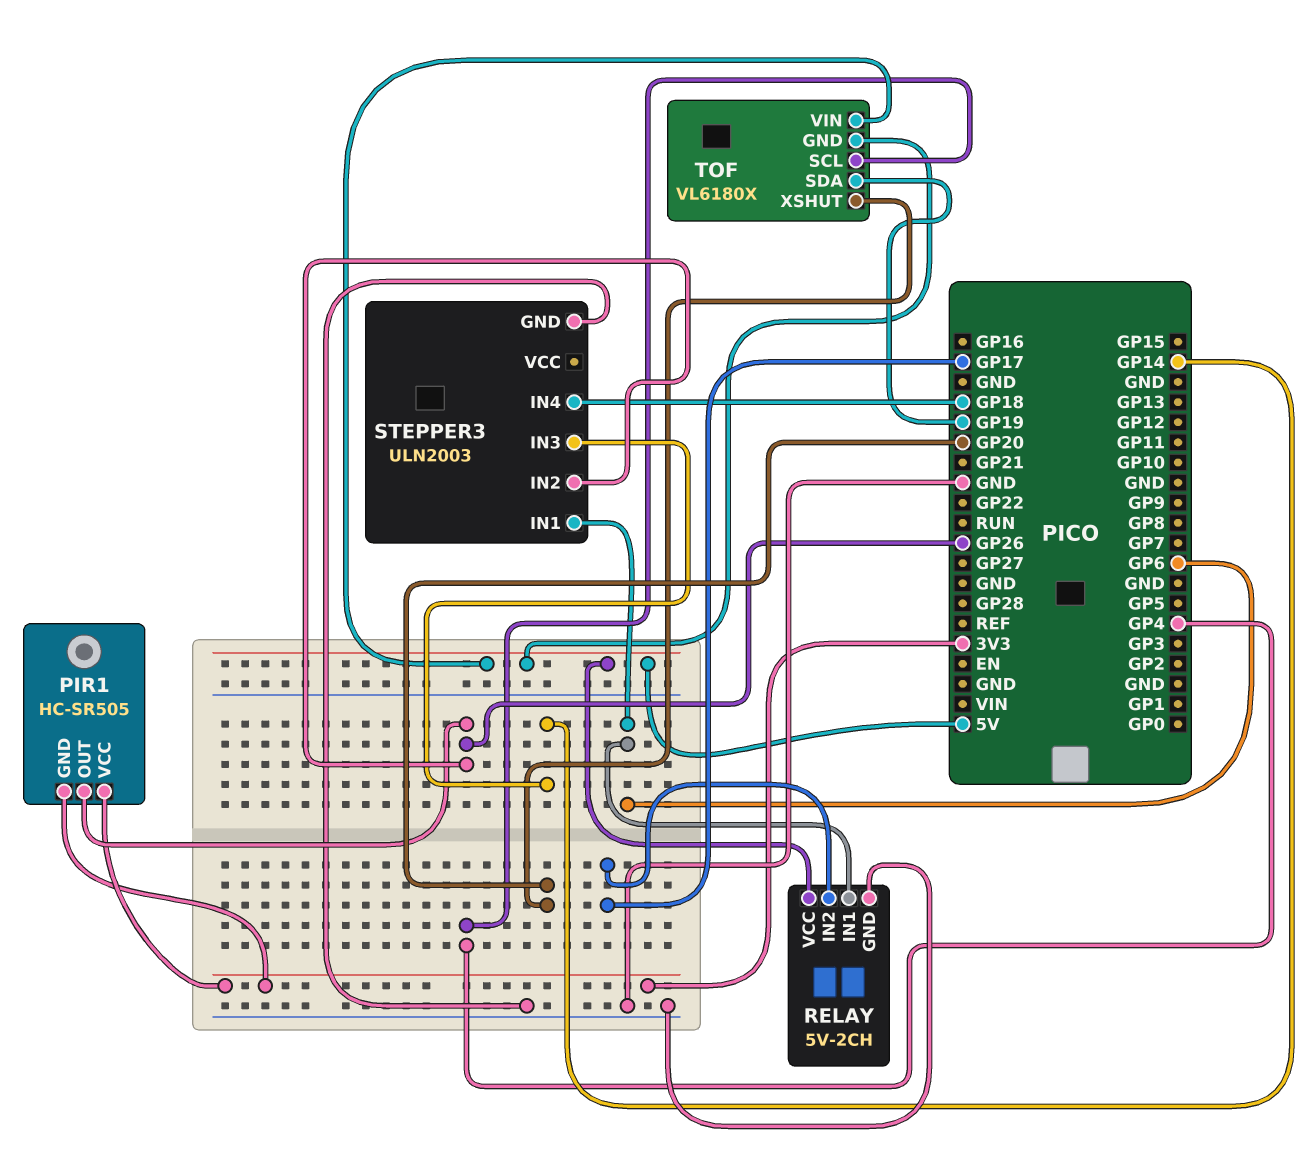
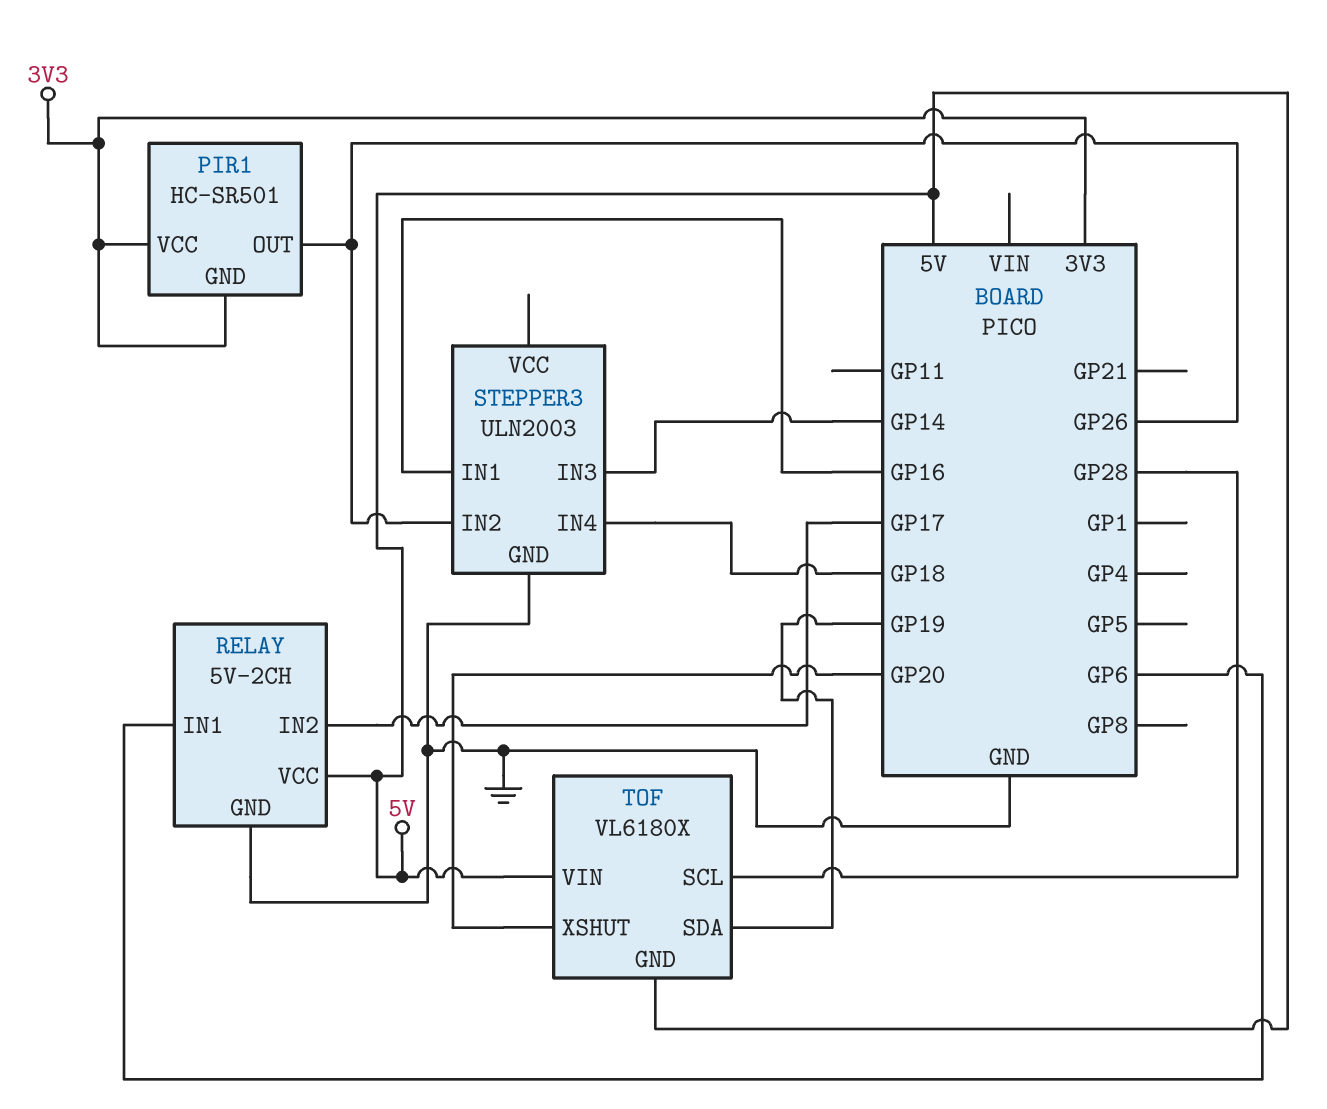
PIR1: HC-SR505 -> HC-SR501
STEPPER3 pin IN1: GP6 -> GP16
TOF pin SCL: GP4 -> GP28

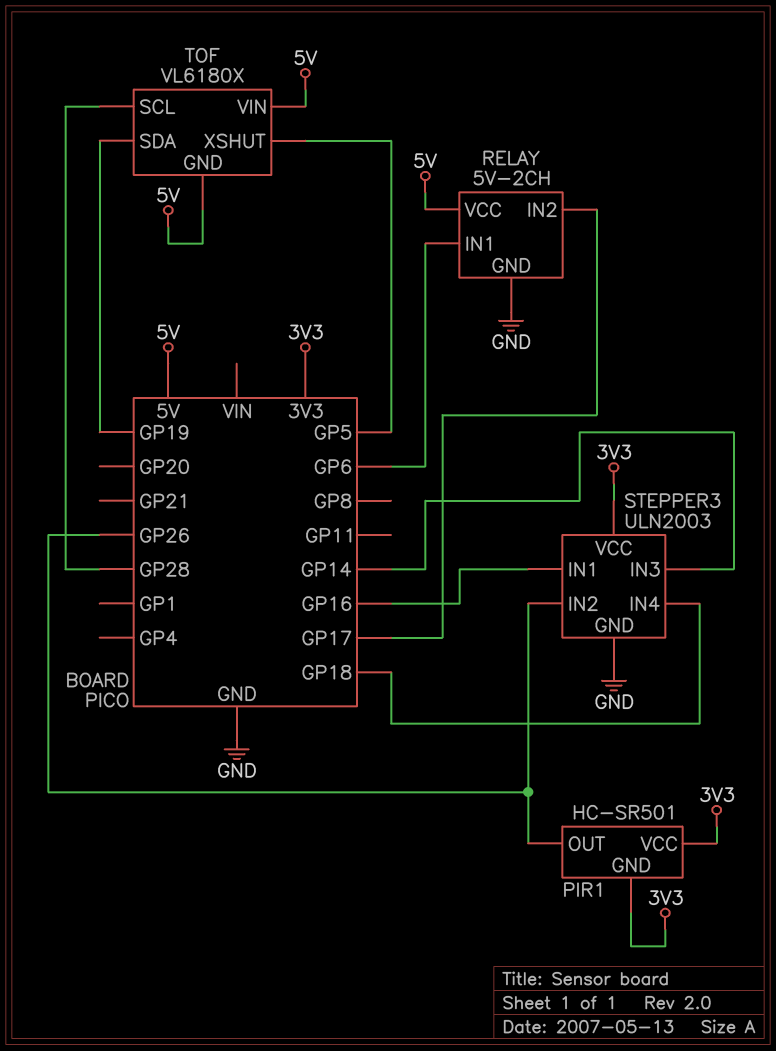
STEPPER3 pin VCC: none -> 3V3
TOF pin XSHUT: GP20 -> GP5

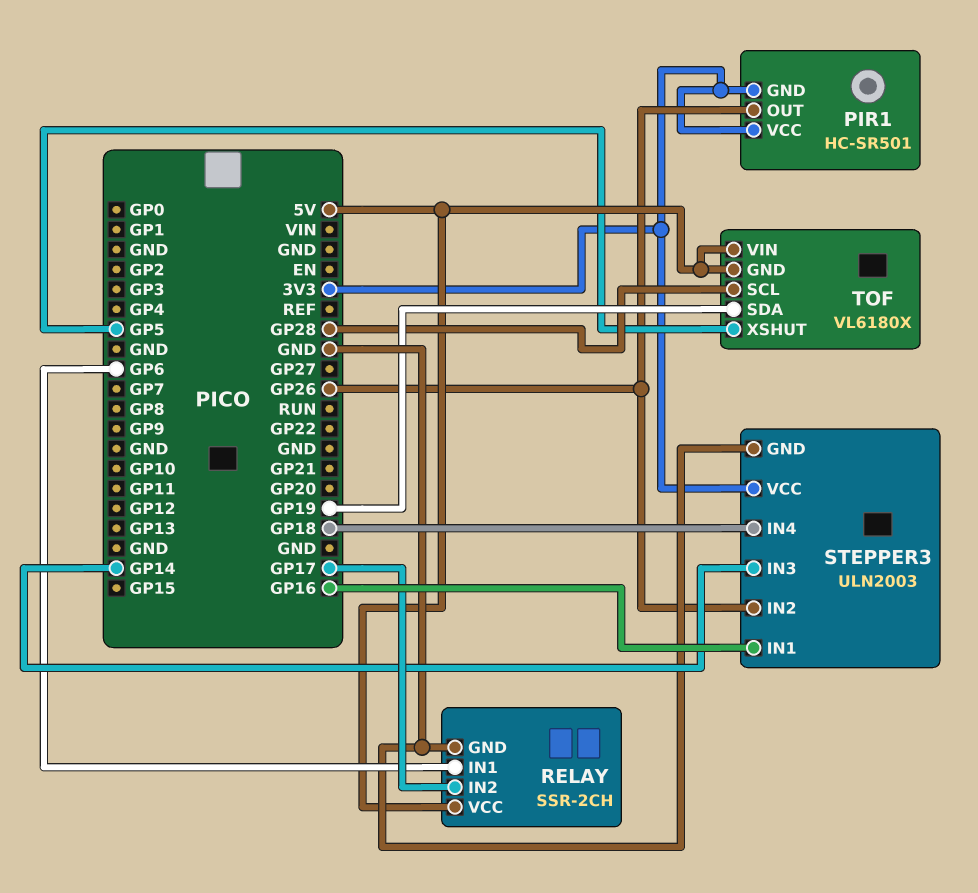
RELAY: 5V-2CH -> SSR-2CH

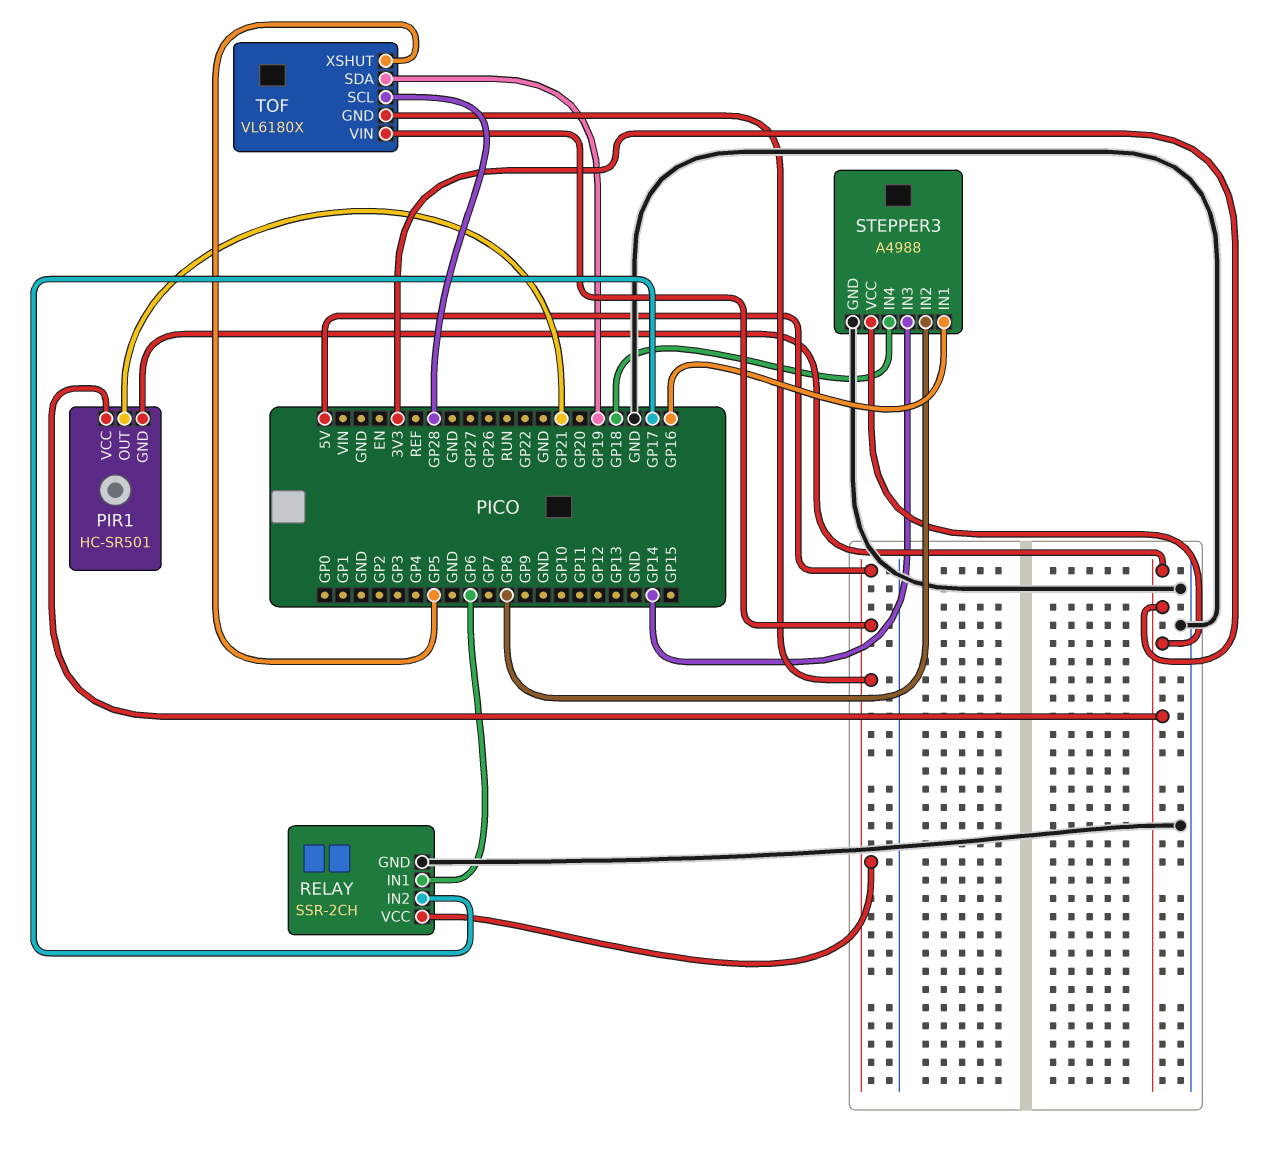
PIR1 pin OUT: GP26 -> GP21
STEPPER3: ULN2003 -> A4988
STEPPER3 pin IN2: GP26 -> GP8

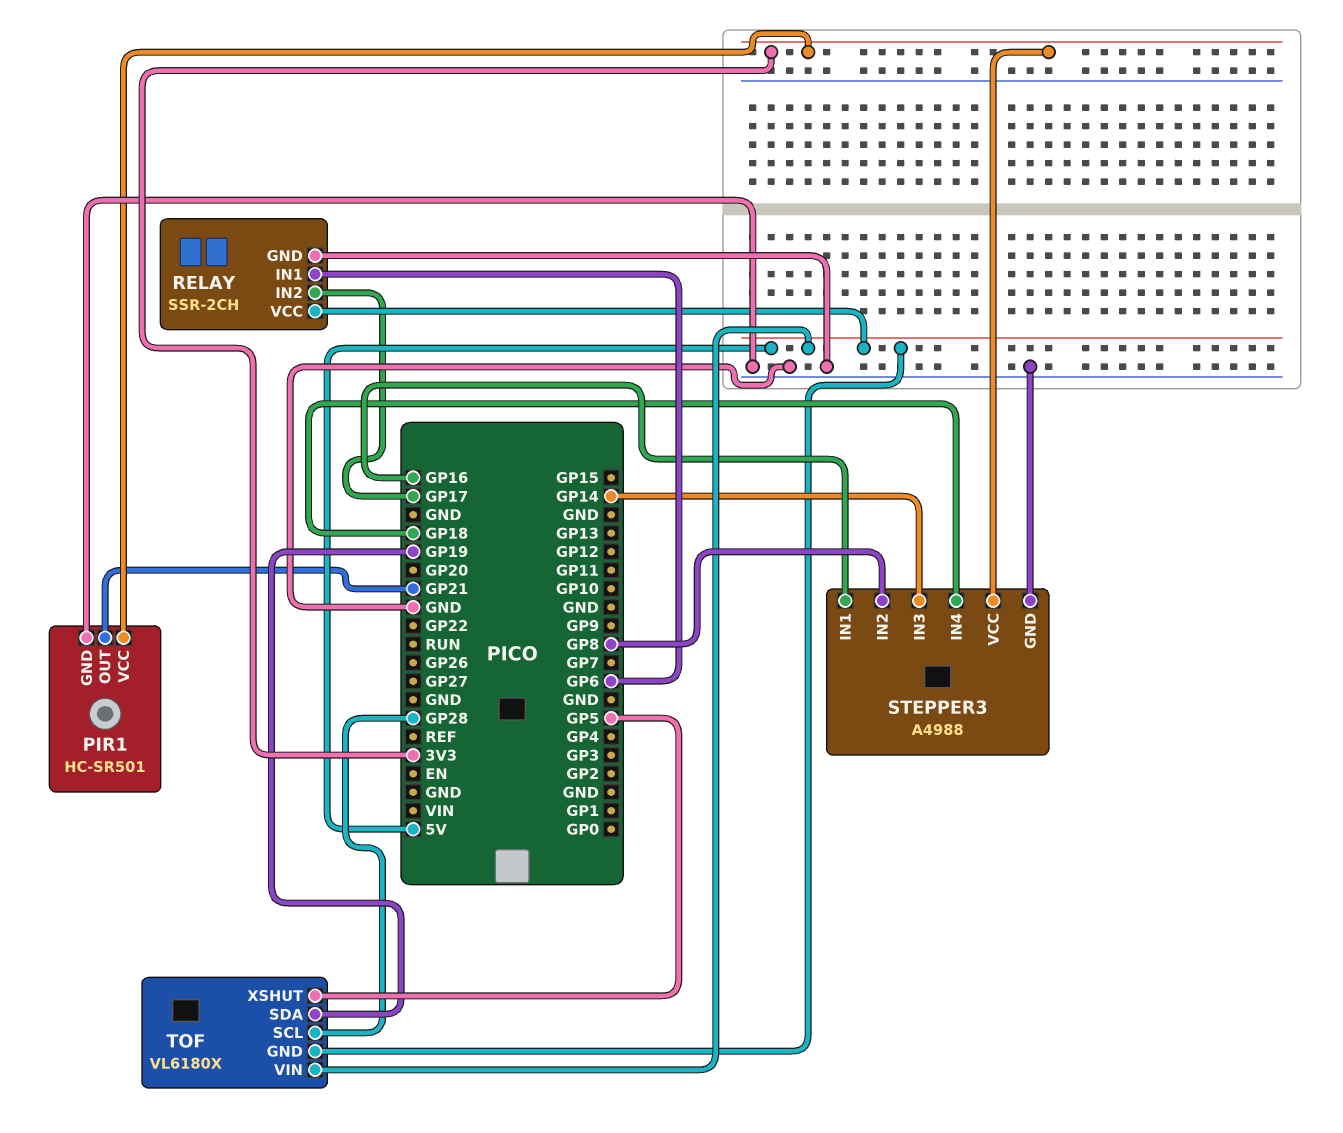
PIR1 pin GND: 3V3 -> GND

